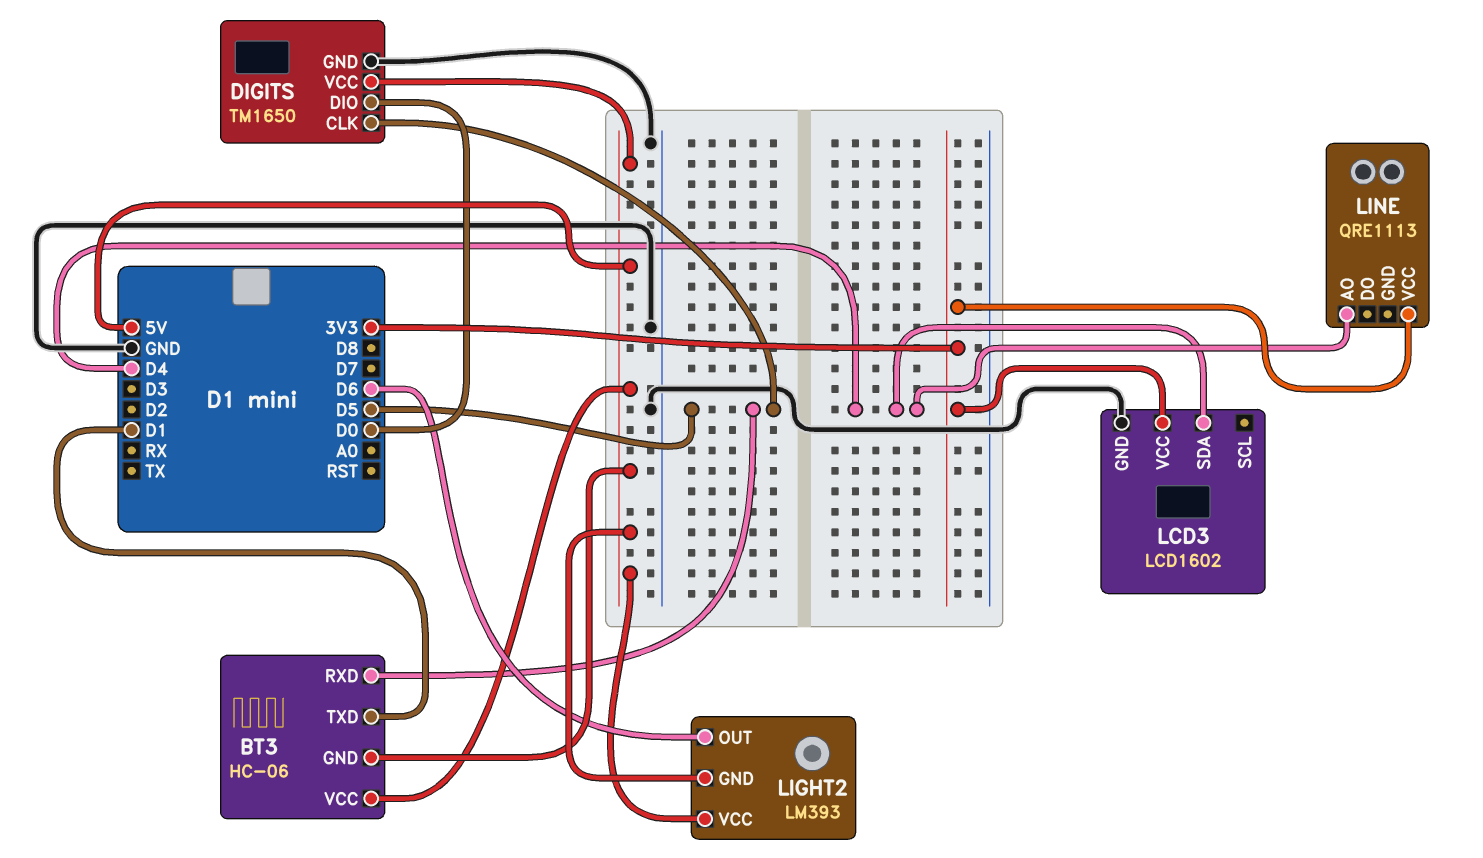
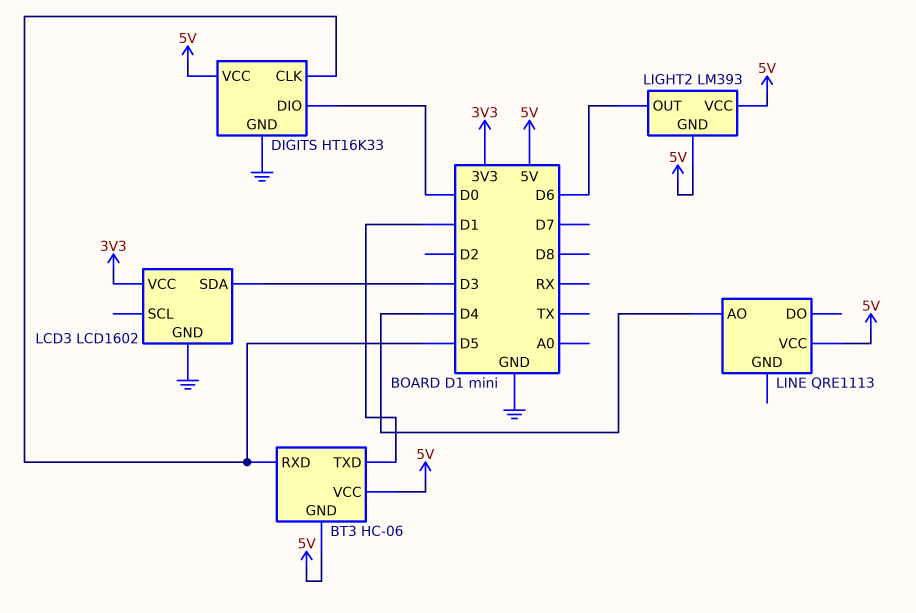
DIGITS: TM1650 -> HT16K33
LCD3 pin SDA: D4 -> D3
LINE pin VCC: 3V3 -> 5V

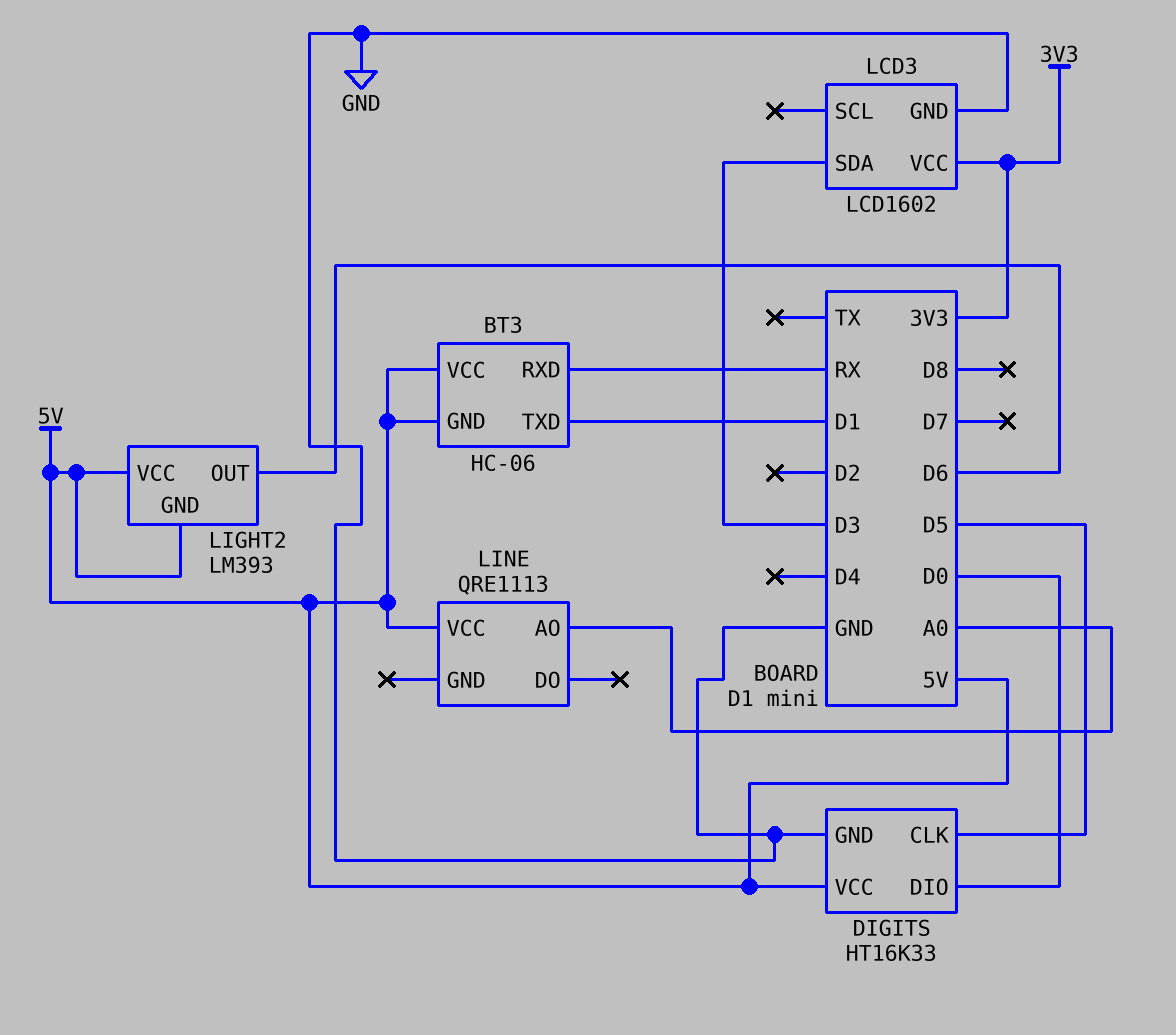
BT3 pin RXD: D5 -> RX
LINE pin AO: D4 -> A0

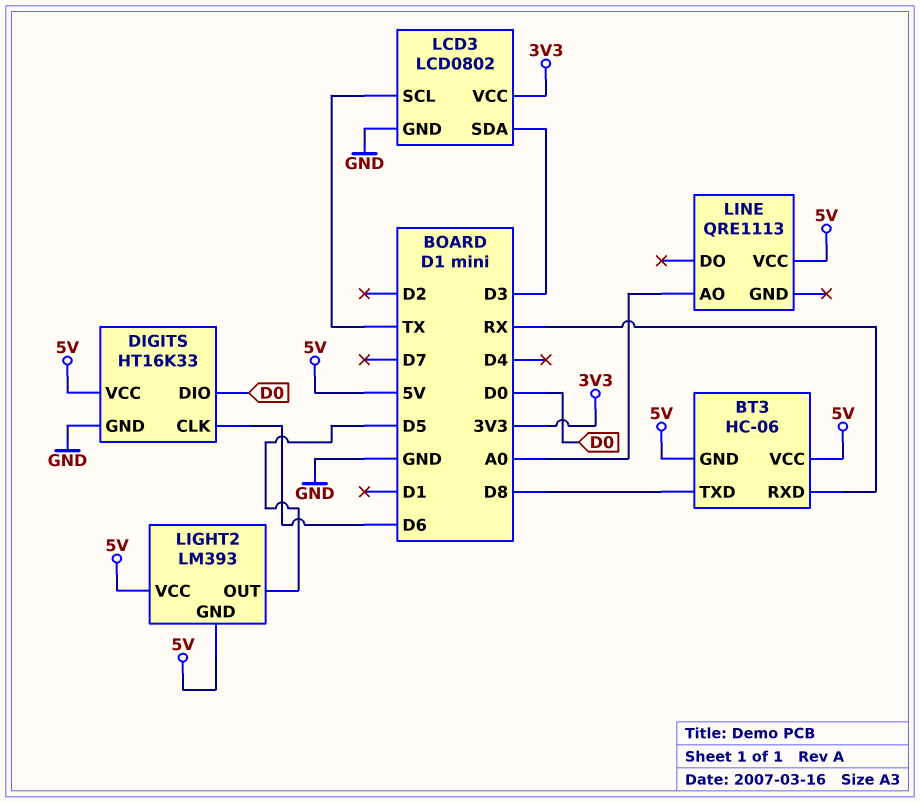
BT3 pin TXD: D1 -> D8
DIGITS pin CLK: D5 -> D6
LCD3: LCD1602 -> LCD0802
LCD3 pin SCL: none -> TX
LIGHT2 pin OUT: D6 -> D5

